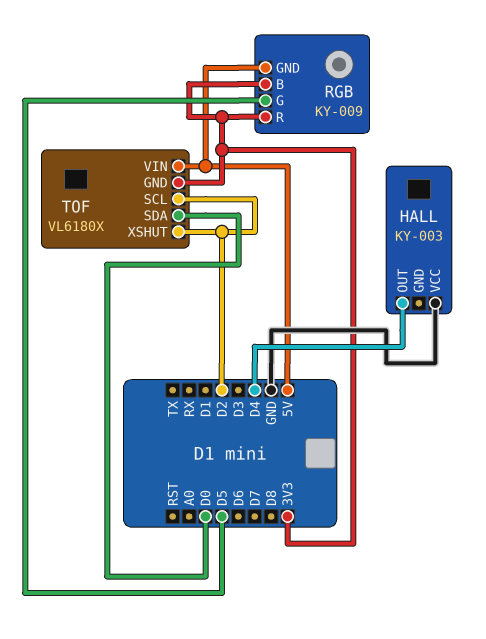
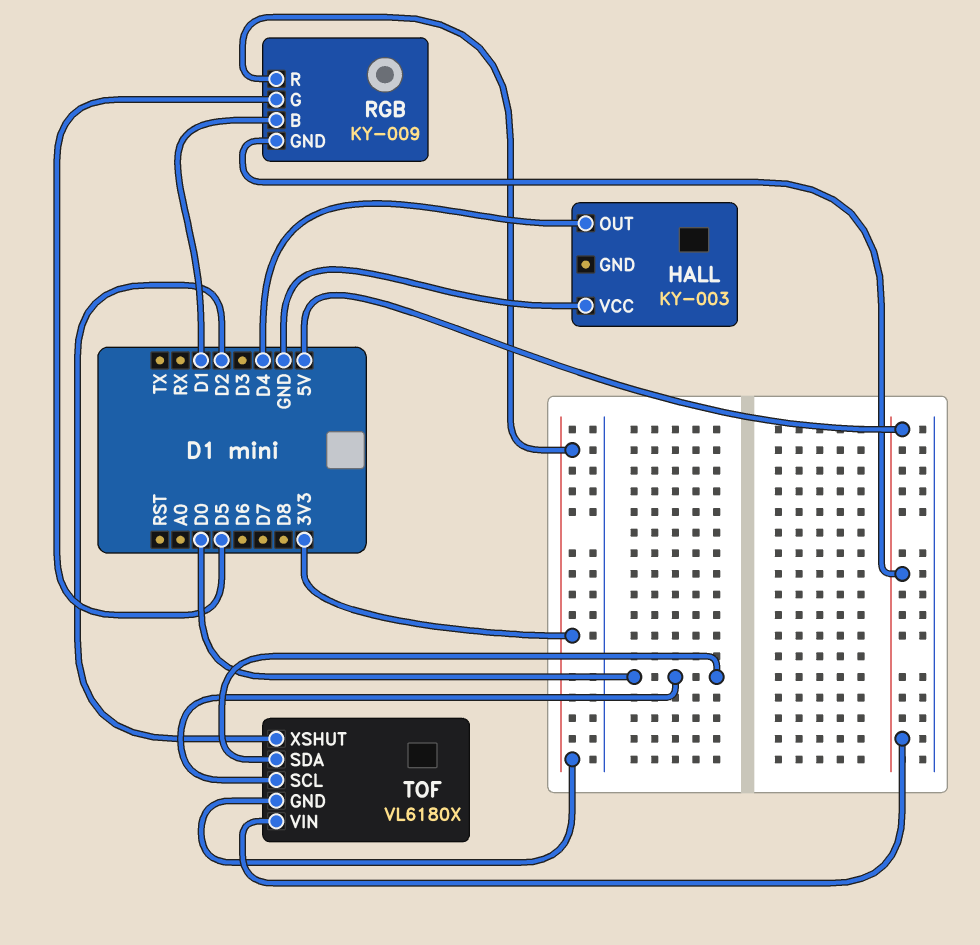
RGB pin B: 3V3 -> D1
TOF pin SCL: D2 -> D0

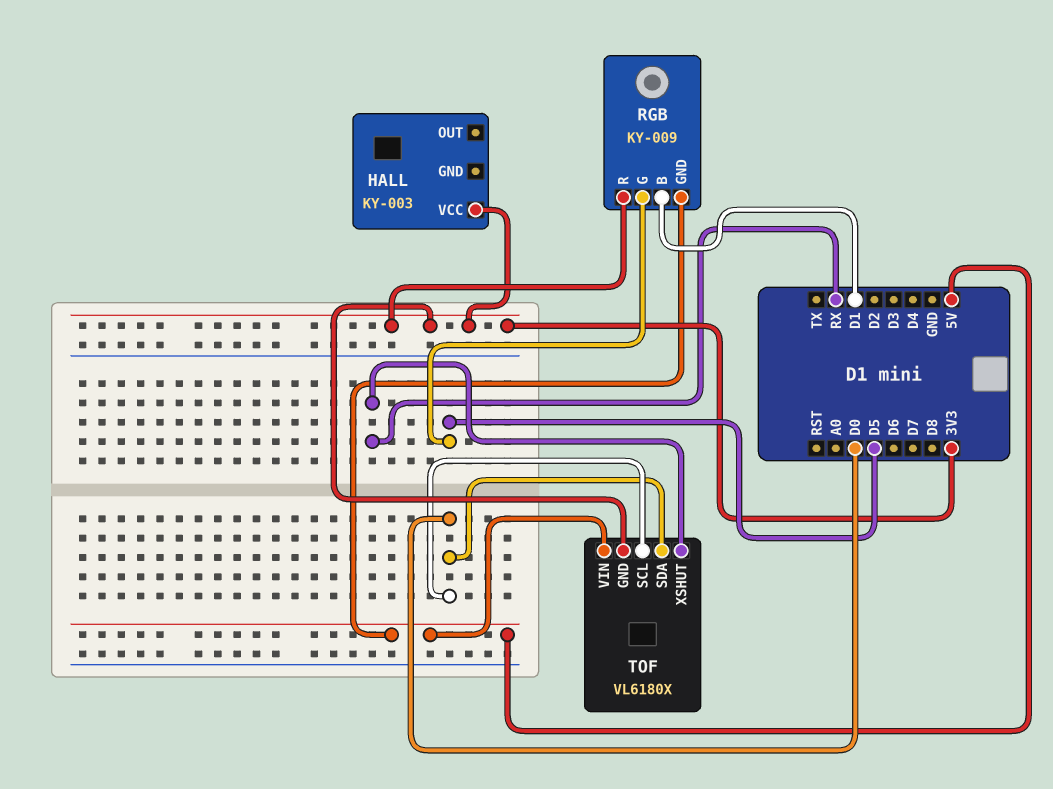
HALL pin OUT: D4 -> none
HALL pin VCC: GND -> 3V3
TOF pin XSHUT: D2 -> RX

